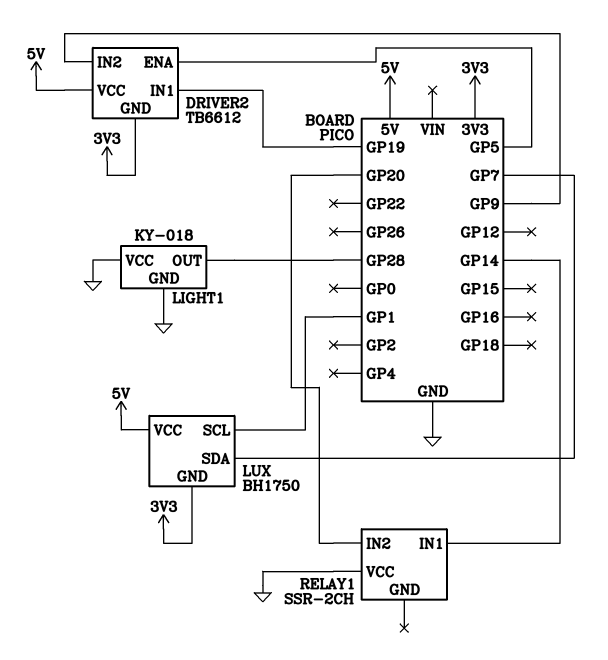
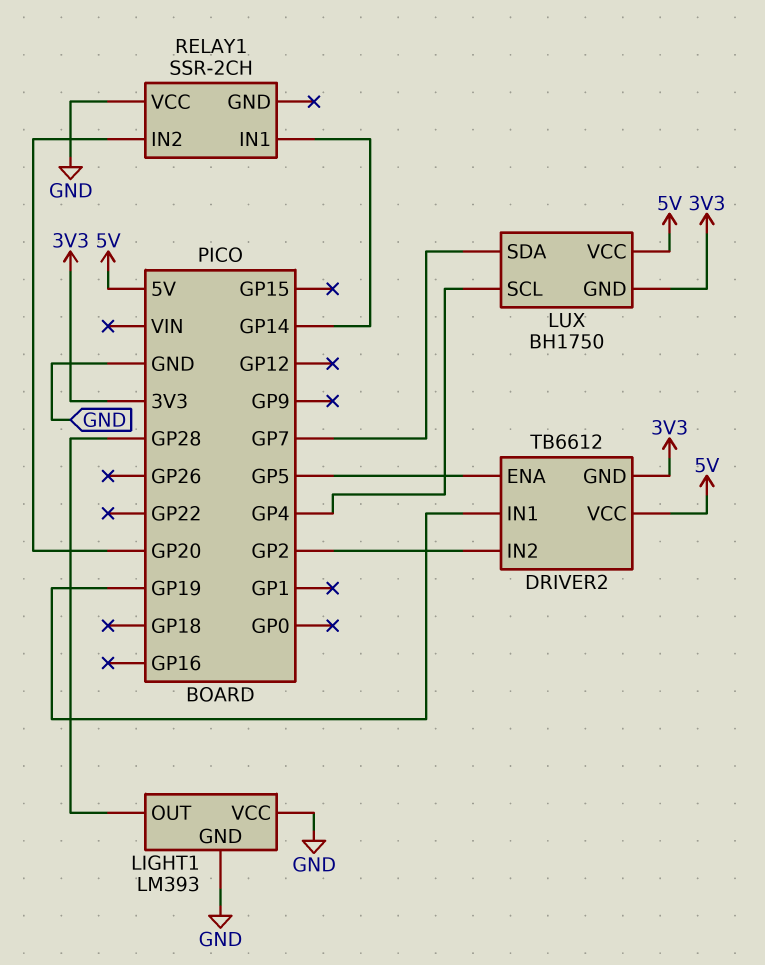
DRIVER2 pin IN2: GP9 -> GP2
LIGHT1: KY-018 -> LM393
LUX pin SCL: GP1 -> GP4

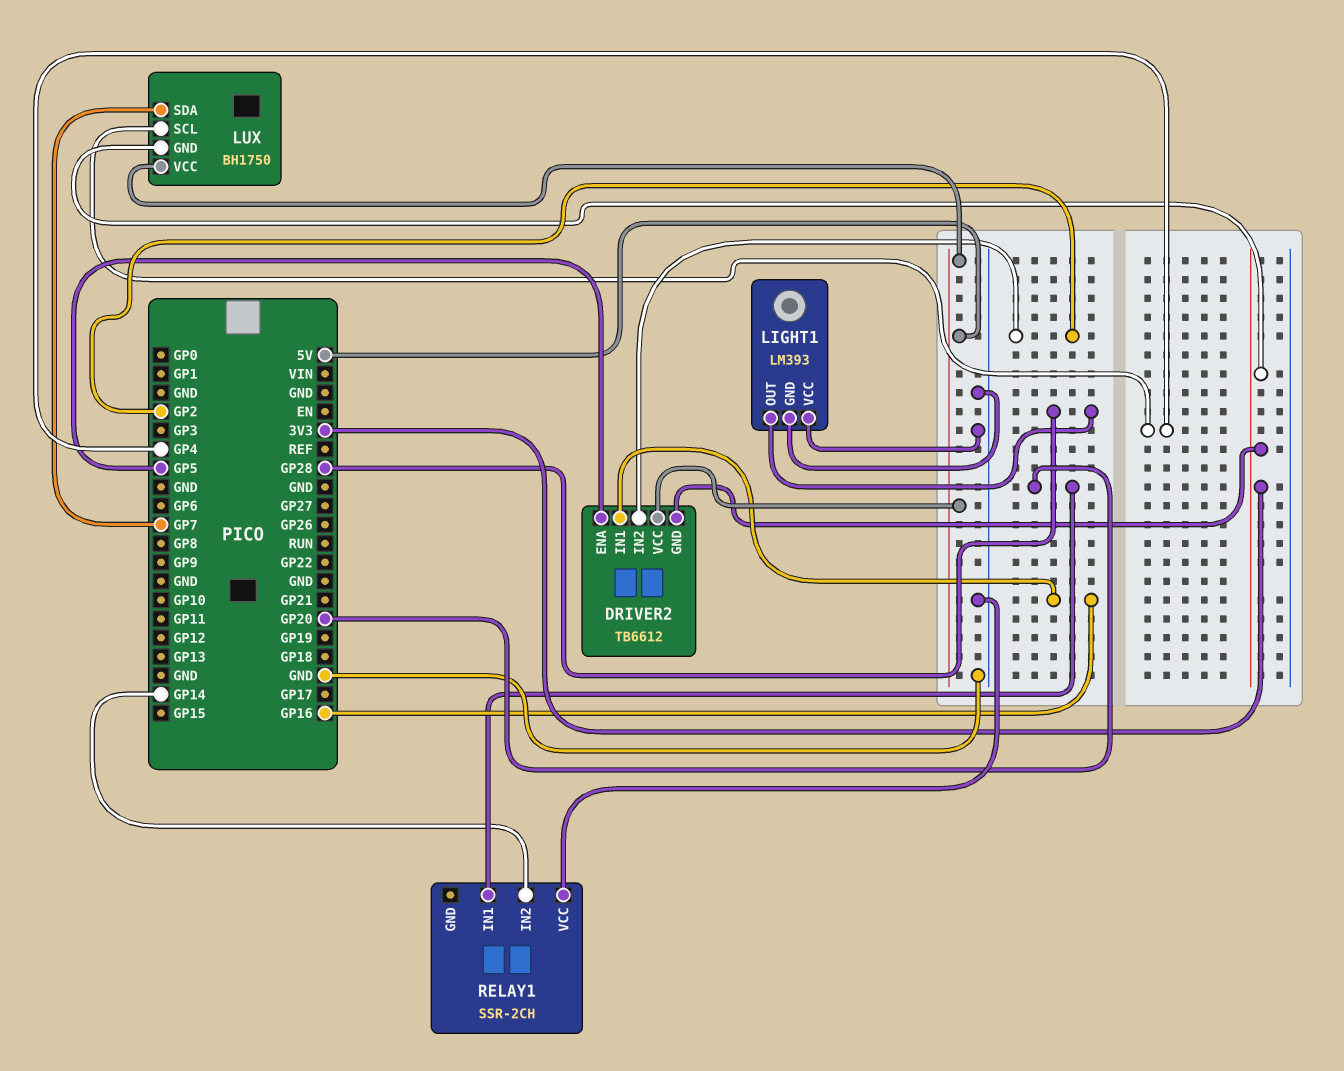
DRIVER2 pin IN1: GP19 -> GP16
RELAY1 pin IN1: GP14 -> GP20
RELAY1 pin IN2: GP20 -> GP14

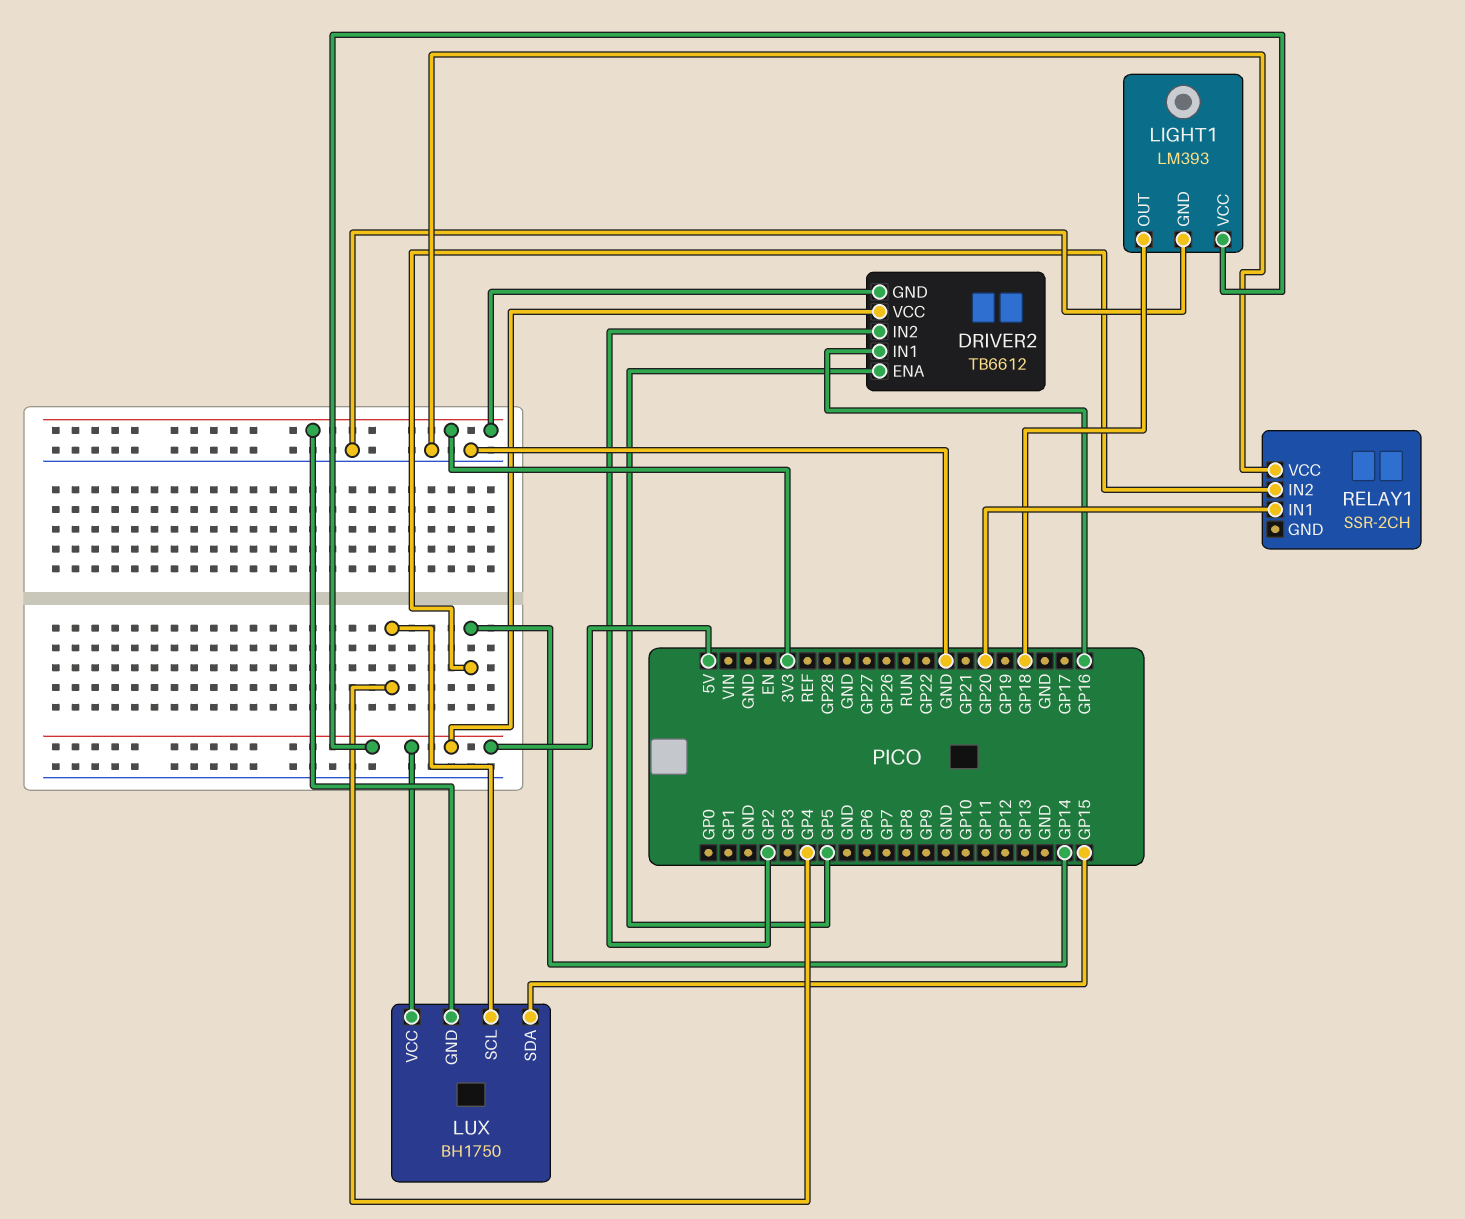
LIGHT1 pin OUT: GP28 -> GP18
LIGHT1 pin VCC: GND -> 5V
LUX pin SDA: GP7 -> GP15

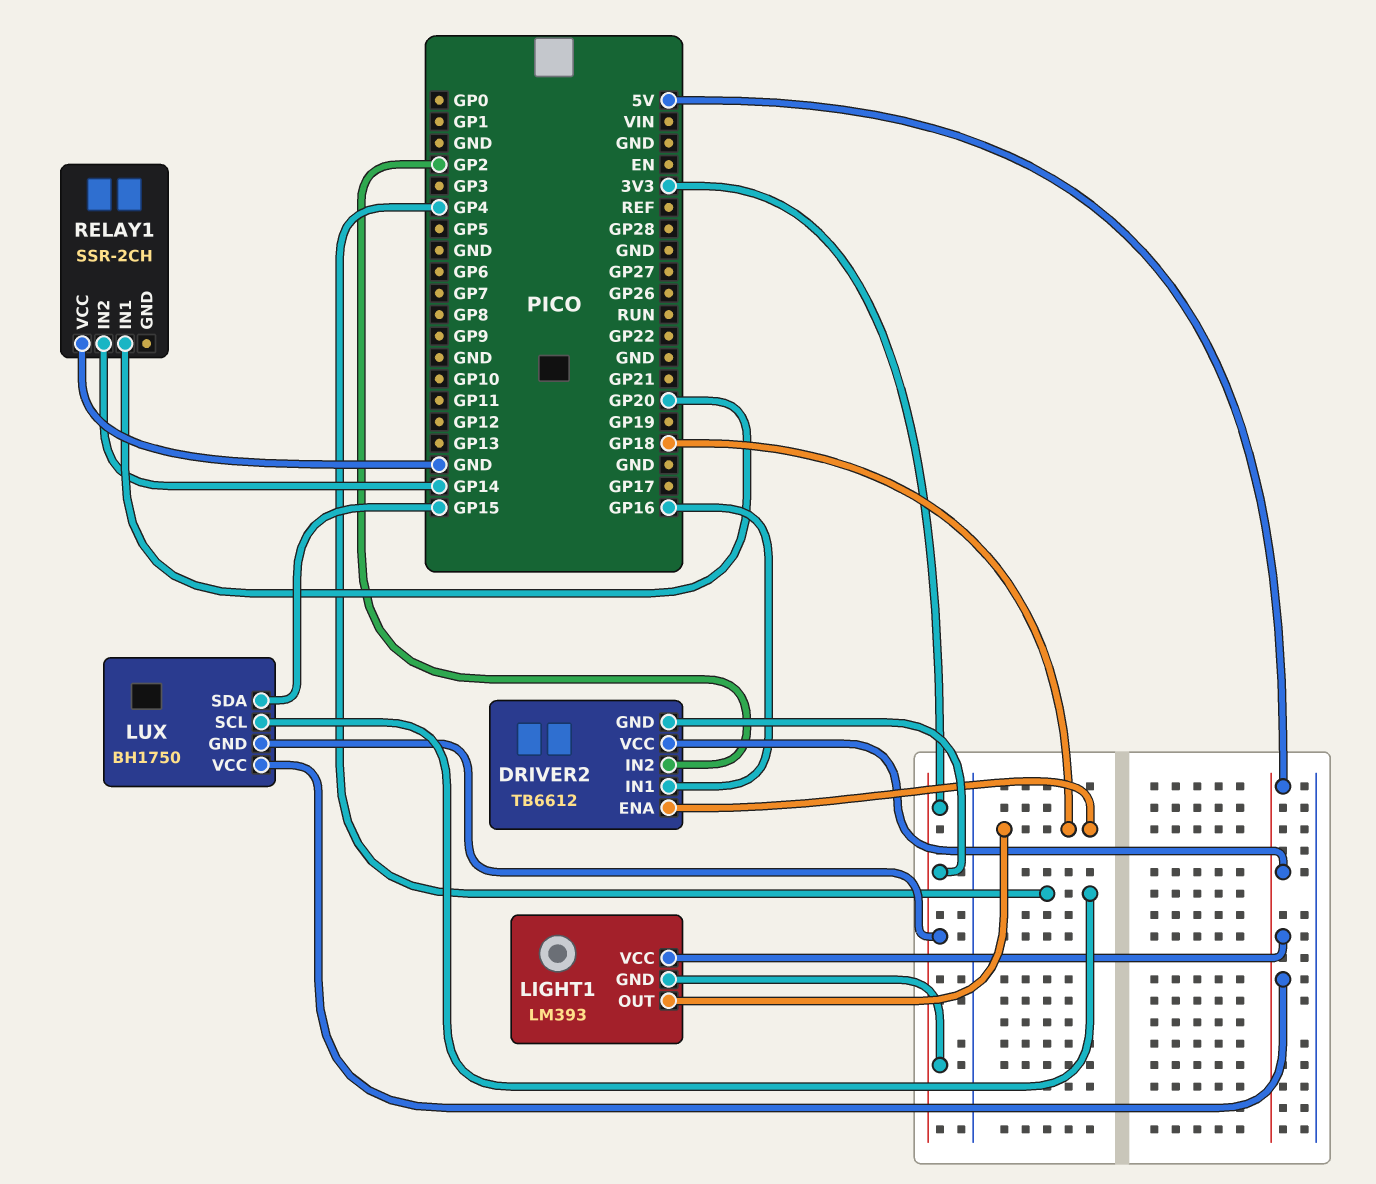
DRIVER2 pin ENA: GP5 -> GP18
LIGHT1 pin GND: GND -> 3V3

